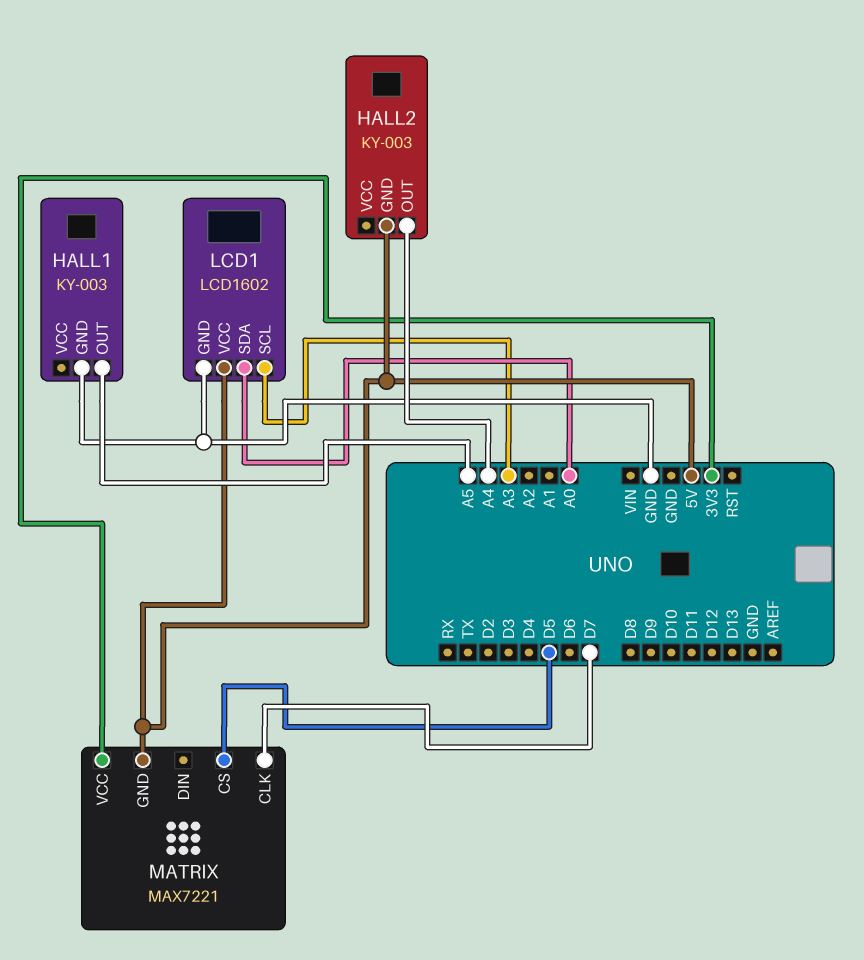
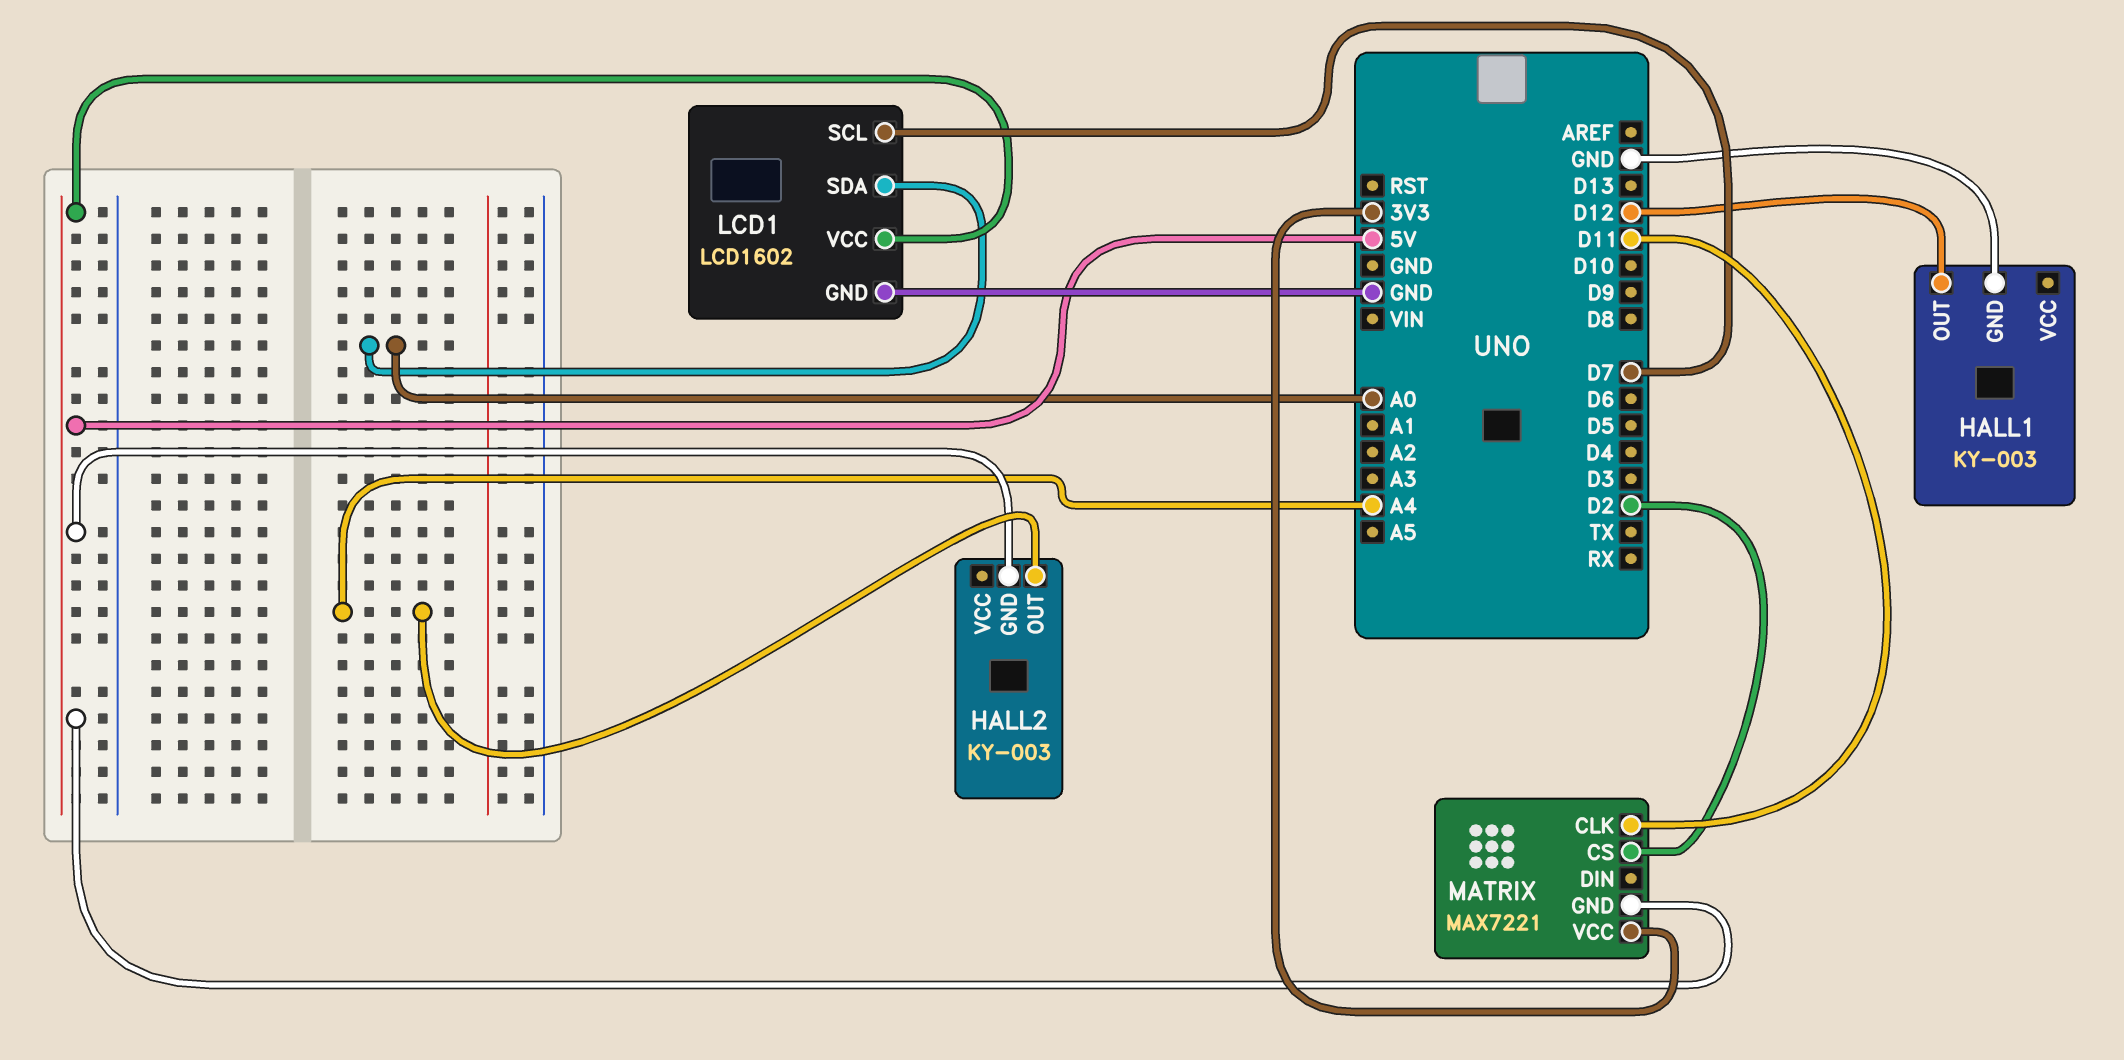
HALL1 pin OUT: A5 -> D12
LCD1 pin SCL: A3 -> D7
MATRIX pin CLK: D7 -> D11
MATRIX pin CS: D5 -> D2

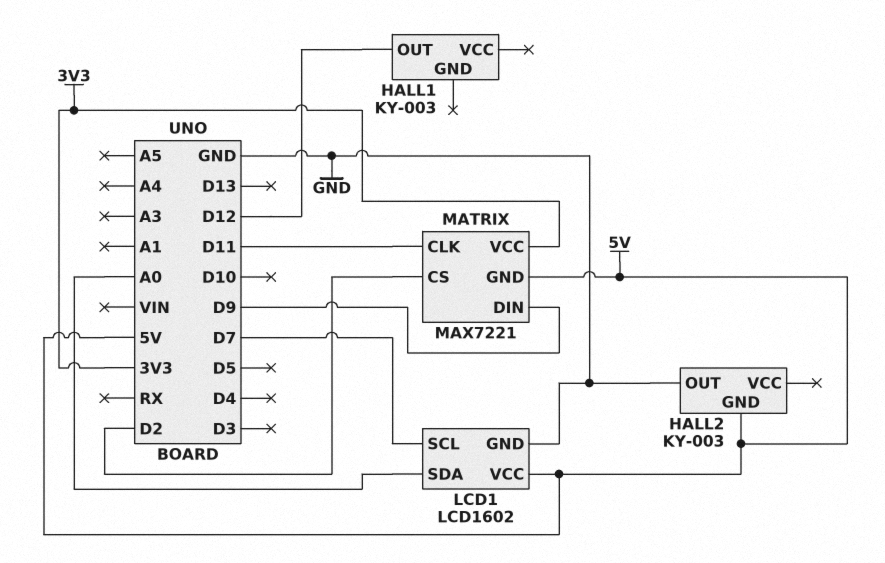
HALL1 pin GND: GND -> none
HALL2 pin OUT: A4 -> GND
MATRIX pin DIN: none -> D9

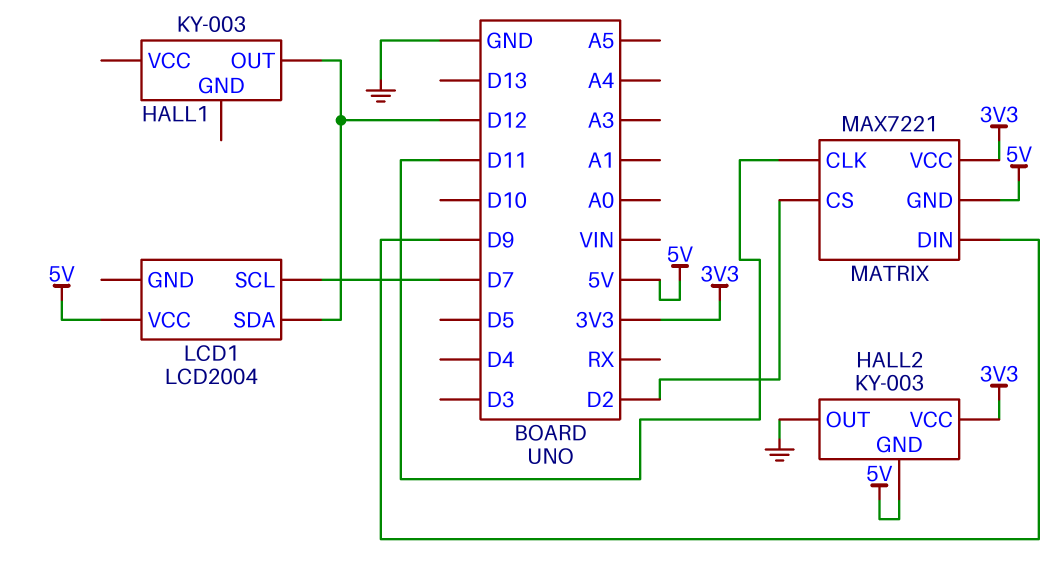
HALL2 pin VCC: none -> 3V3
LCD1: LCD1602 -> LCD2004
LCD1 pin GND: GND -> none
LCD1 pin SDA: A0 -> D12

